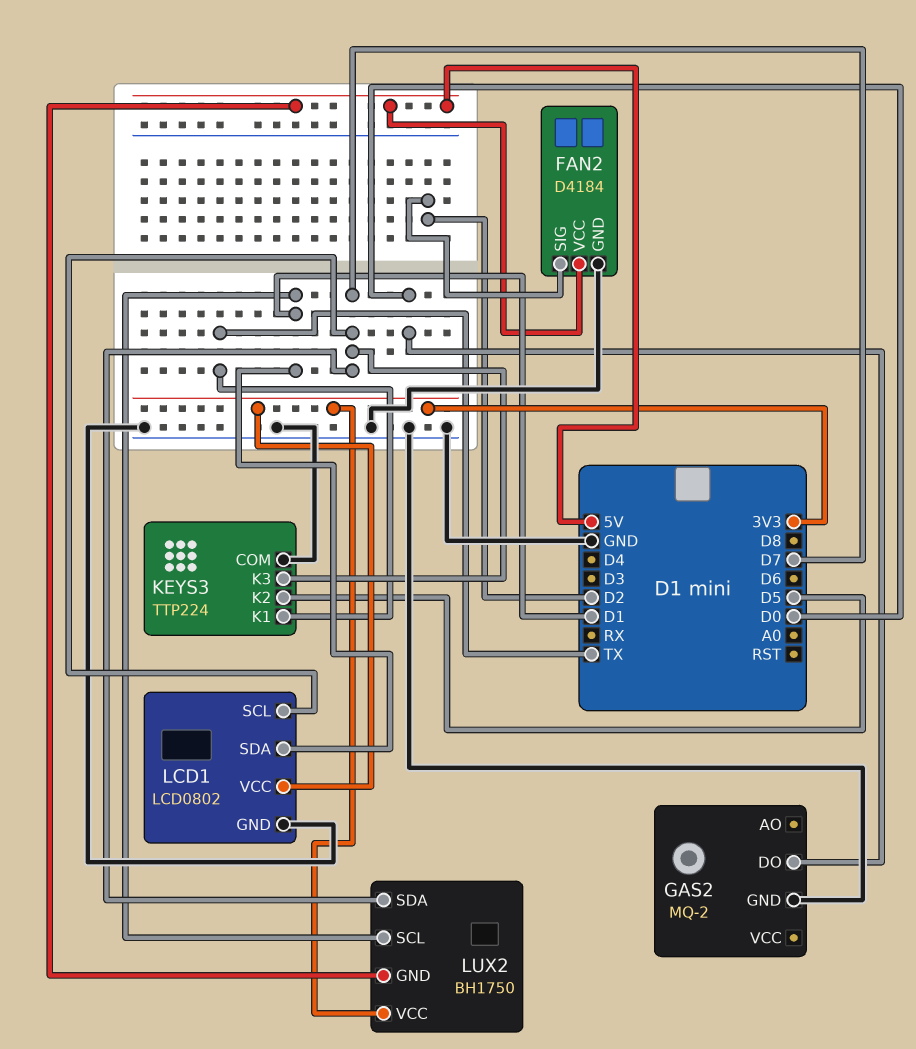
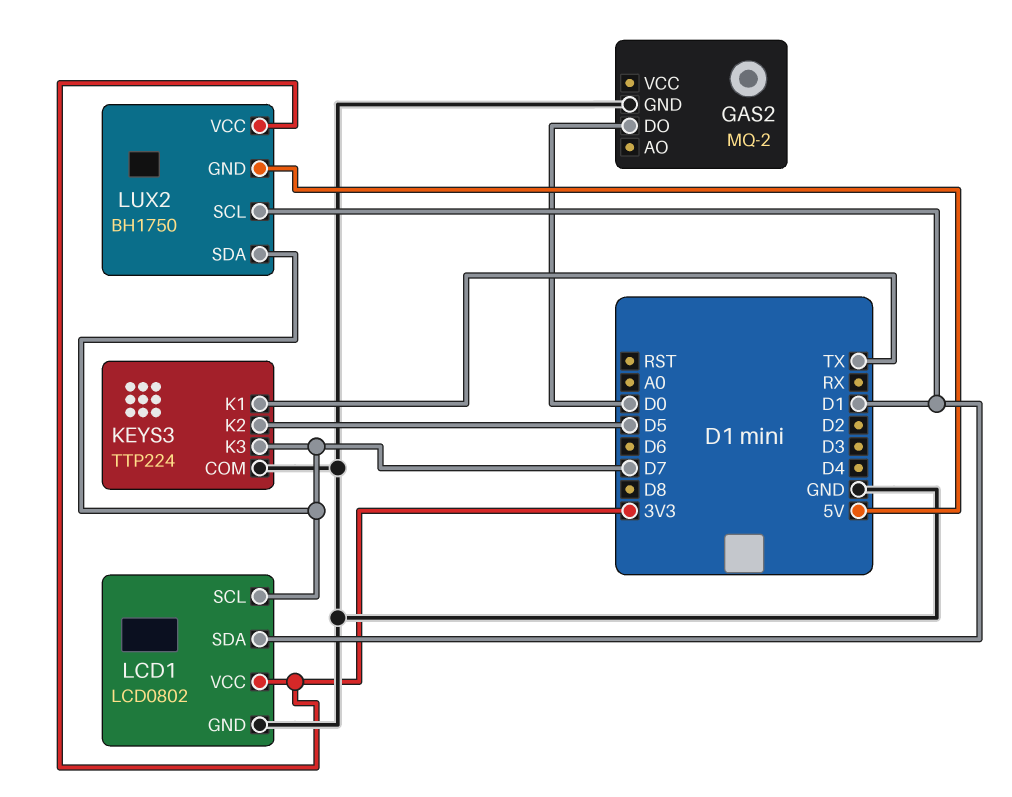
FAN2: D4184 -> none
FAN2 pin GND: GND -> none
FAN2 pin SIG: D2 -> none
FAN2 pin VCC: 5V -> none

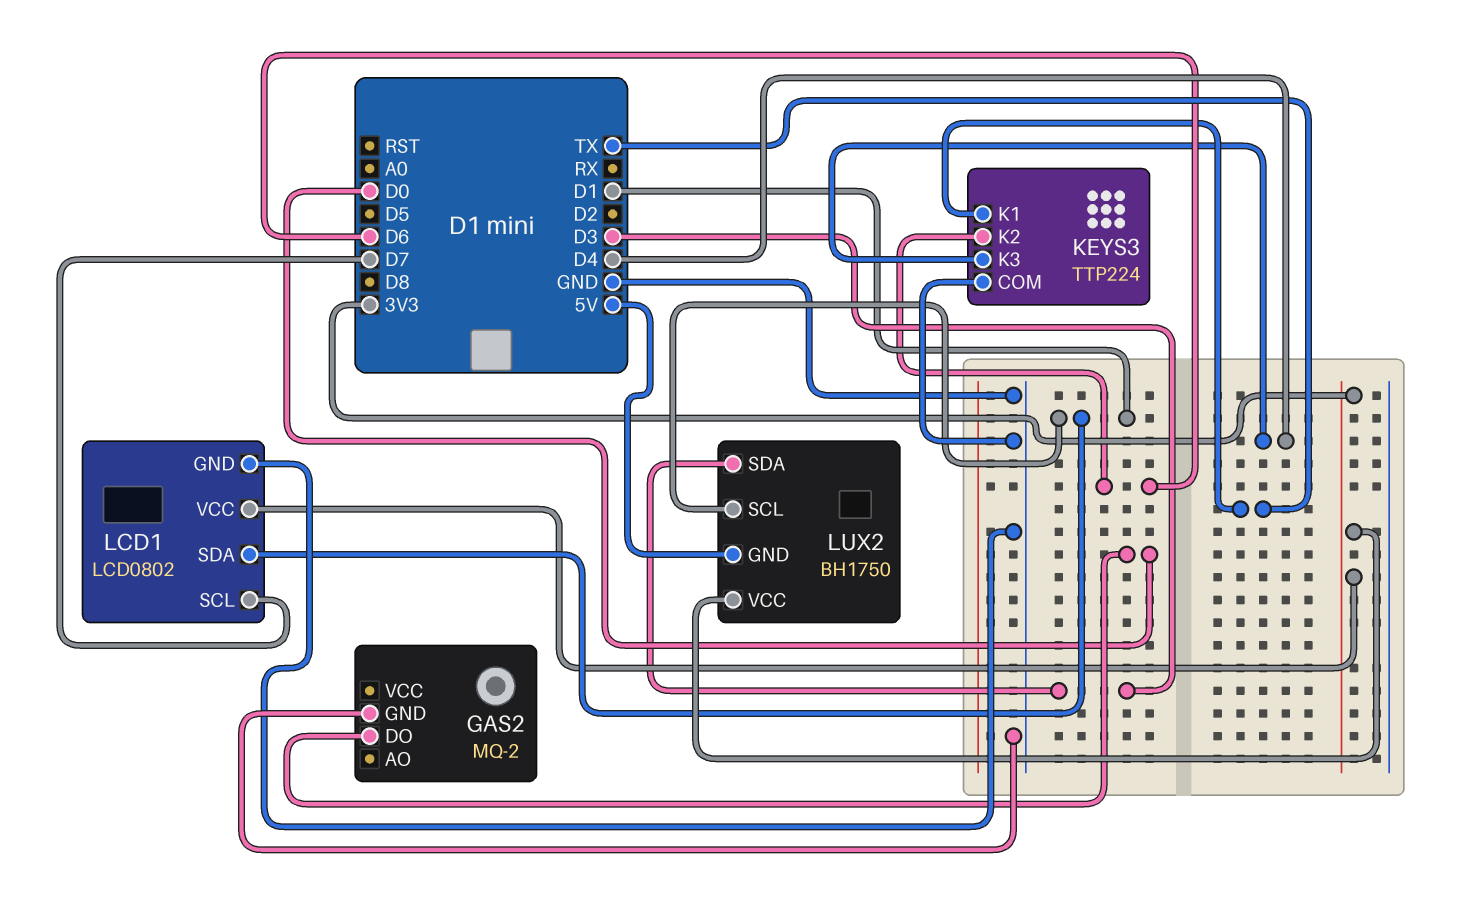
KEYS3 pin K2: D5 -> D6
KEYS3 pin K3: D7 -> D4
LUX2 pin SDA: D7 -> D3

